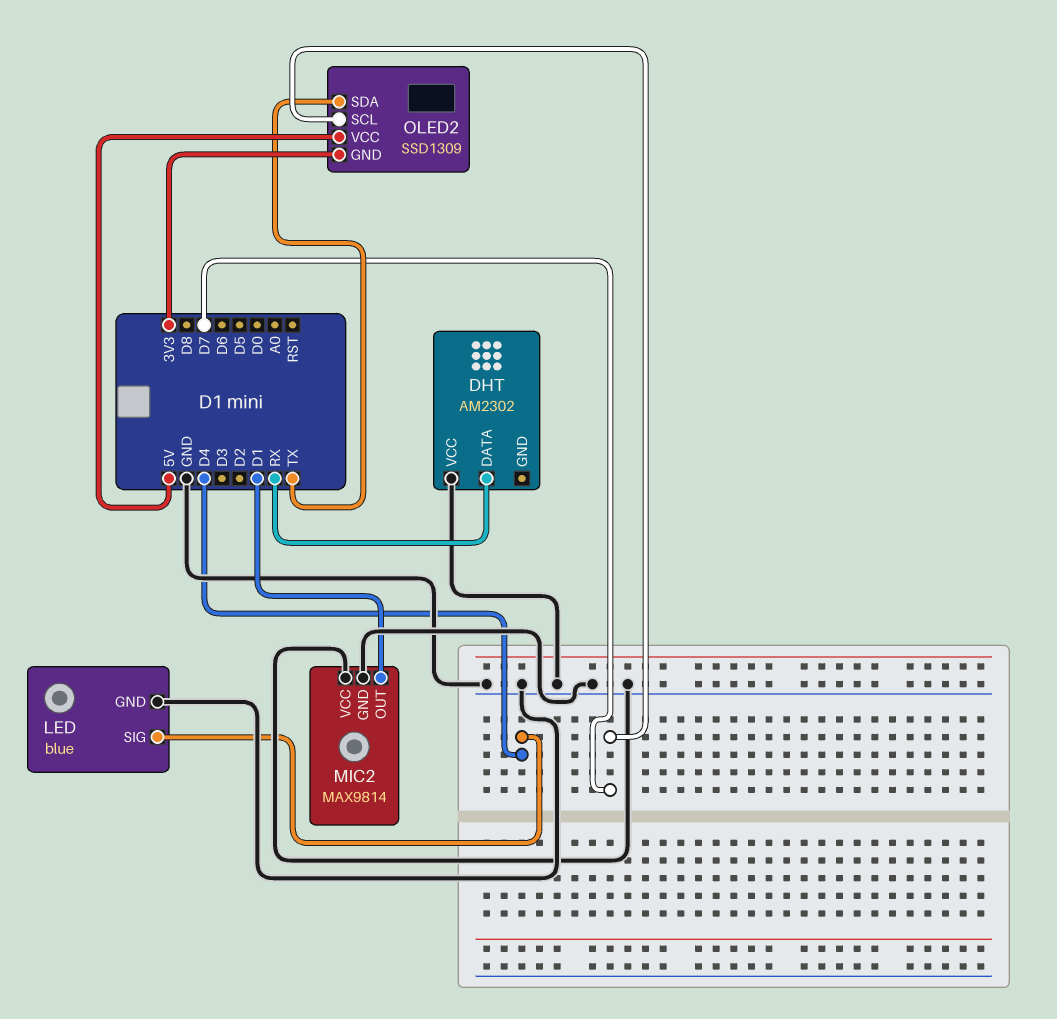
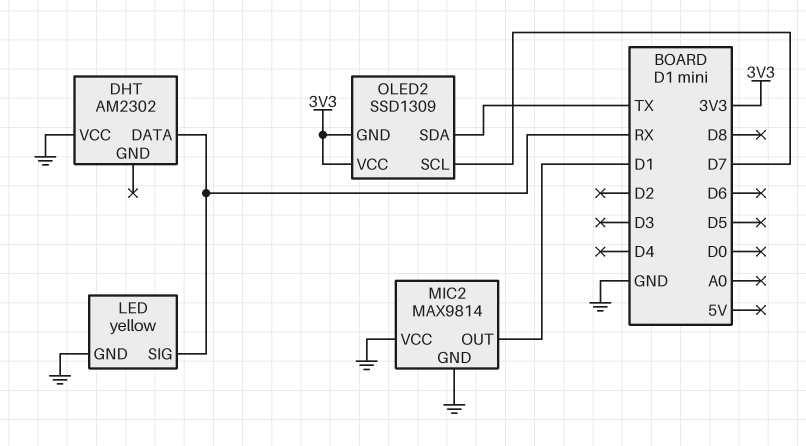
LED: blue -> yellow
LED pin SIG: D4 -> RX
OLED2 pin VCC: 5V -> 3V3

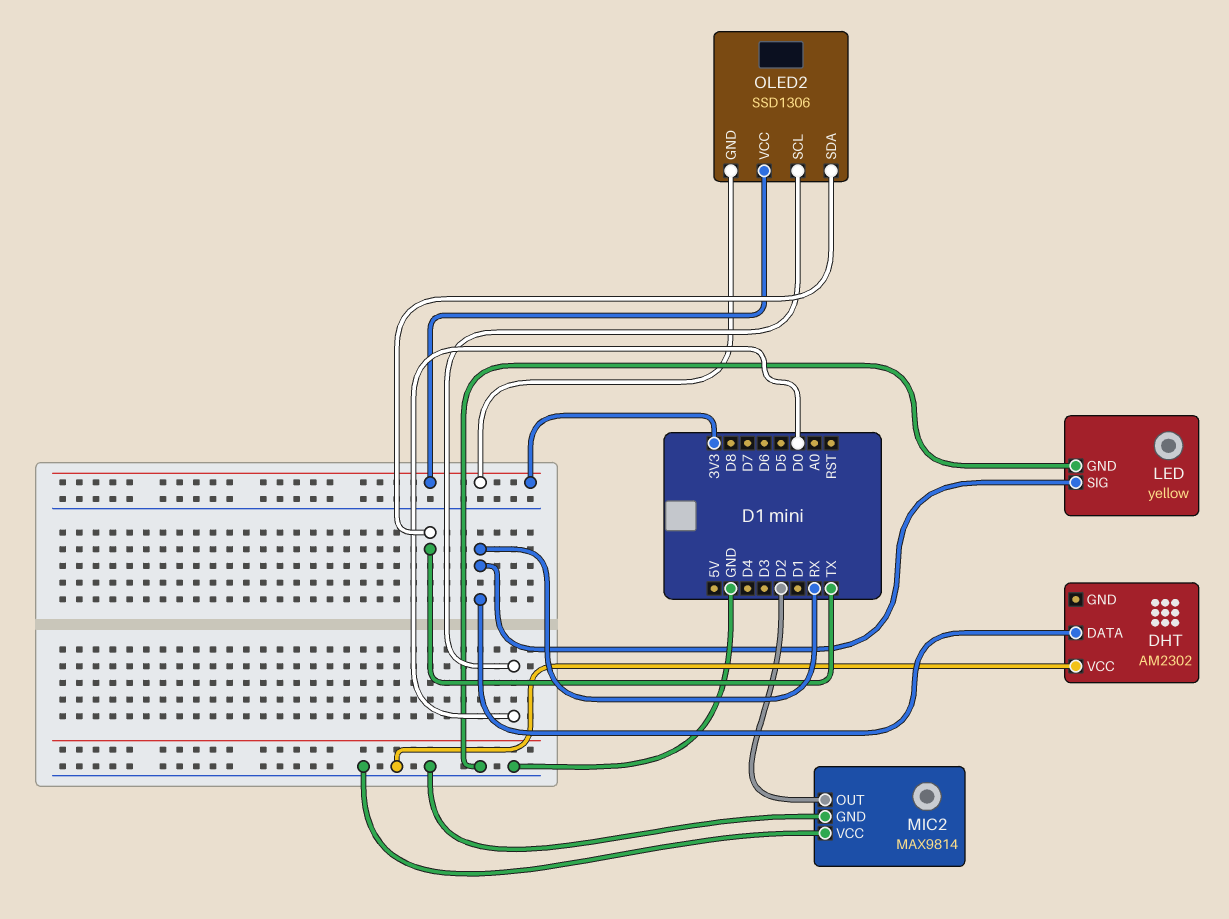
MIC2 pin OUT: D1 -> D2
OLED2: SSD1309 -> SSD1306
OLED2 pin SCL: D7 -> D0

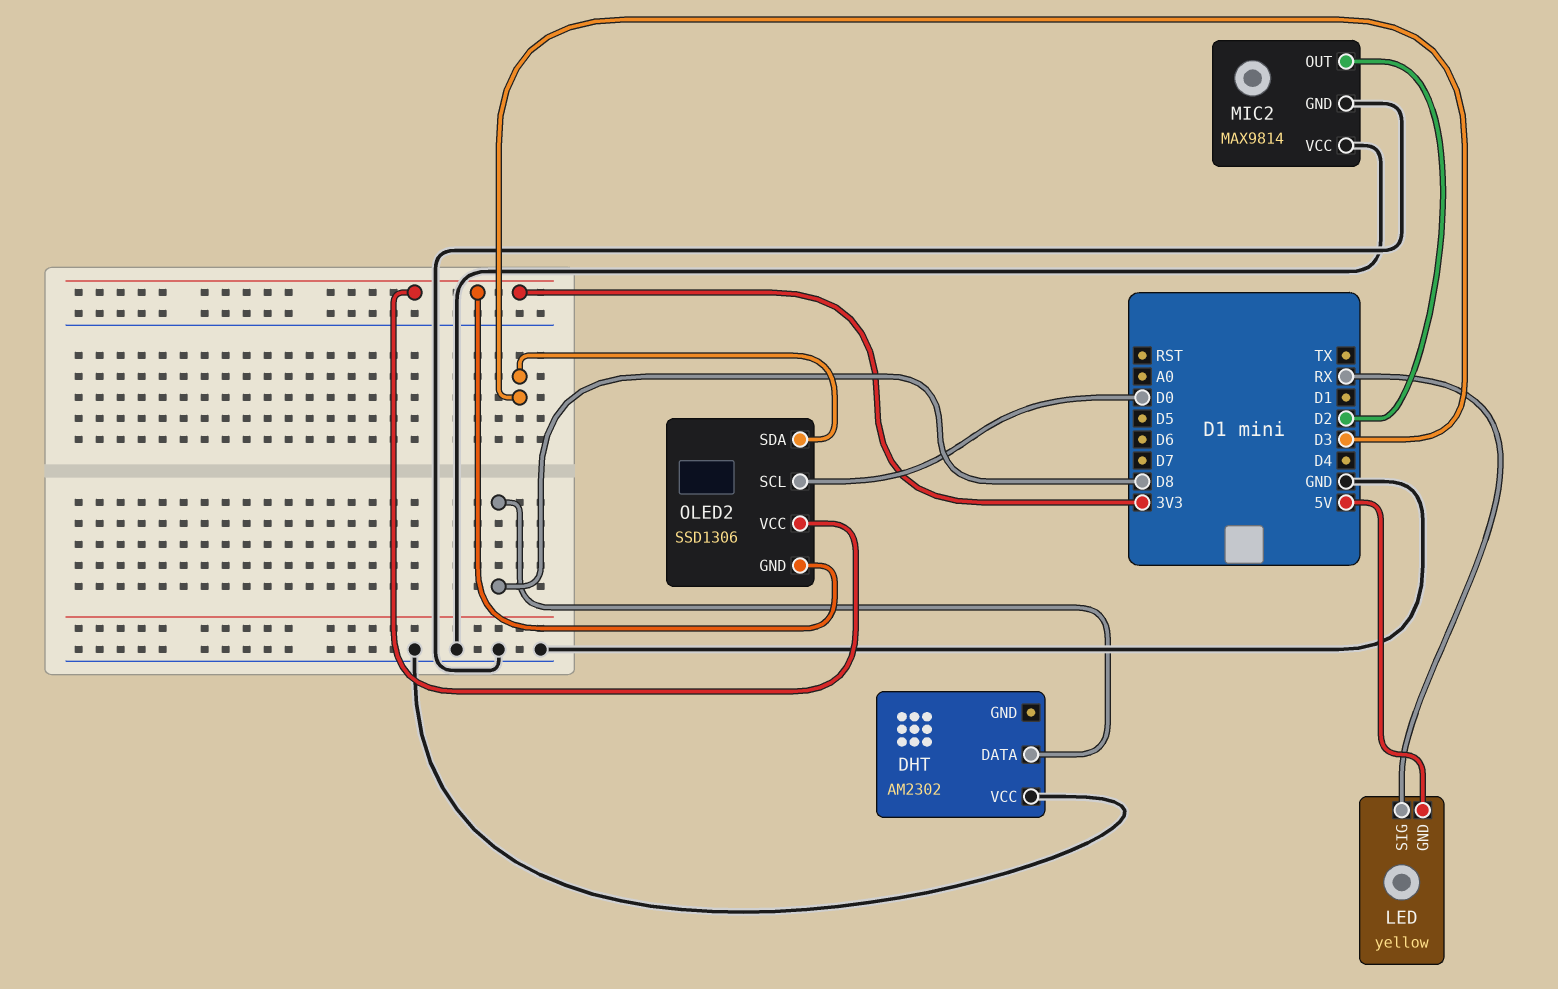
DHT pin DATA: RX -> D8
LED pin GND: GND -> 5V
OLED2 pin SDA: TX -> D3

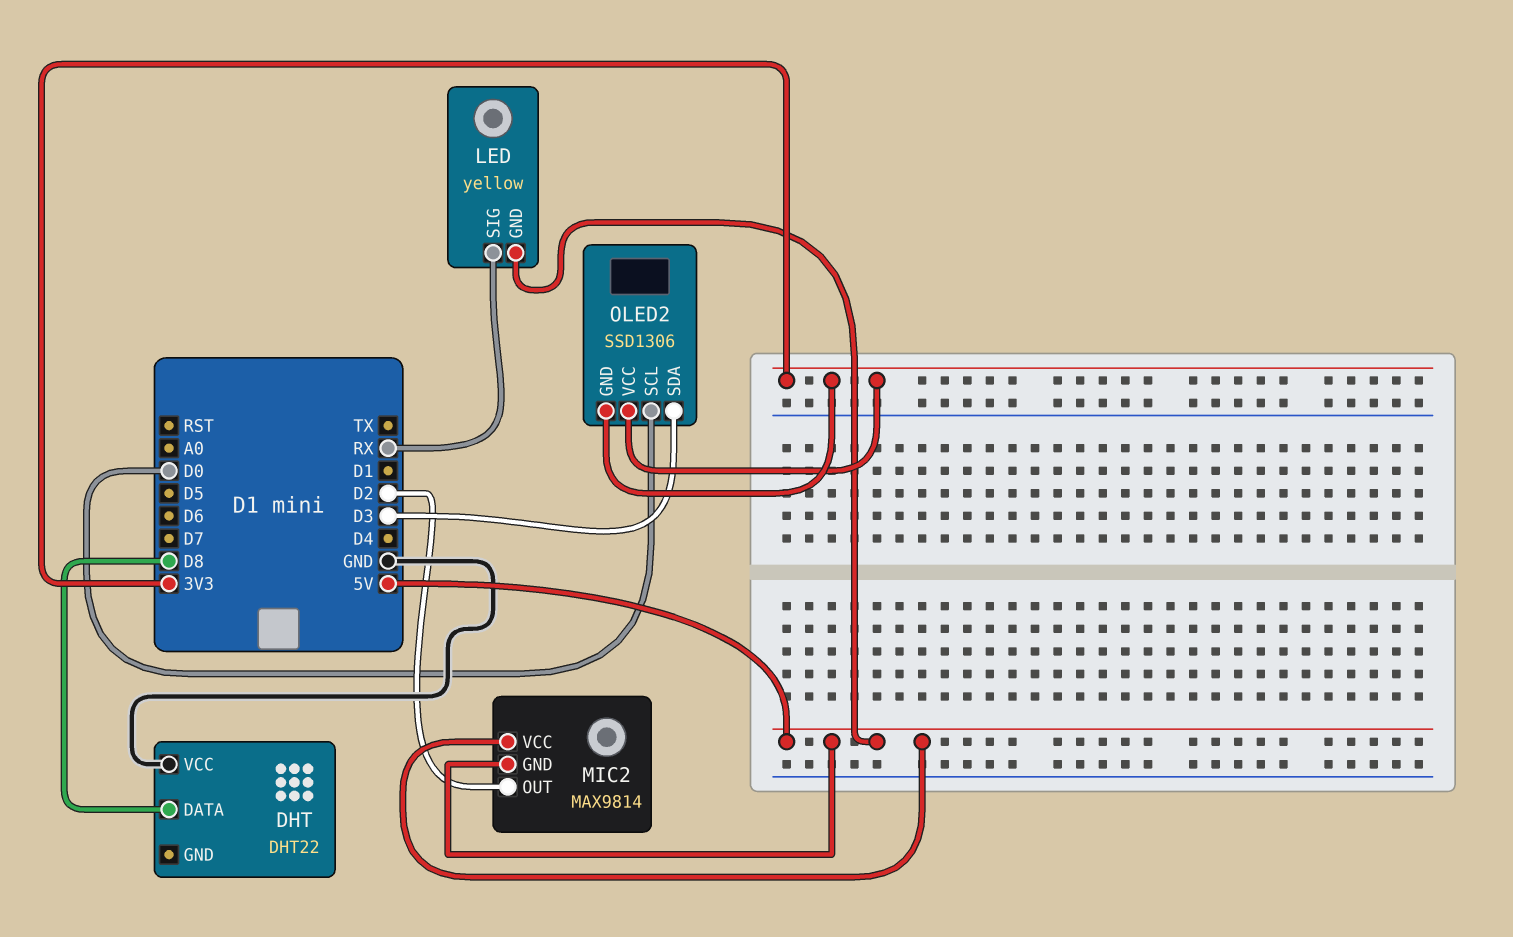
DHT: AM2302 -> DHT22
MIC2 pin GND: GND -> 5V
MIC2 pin VCC: GND -> 5V

